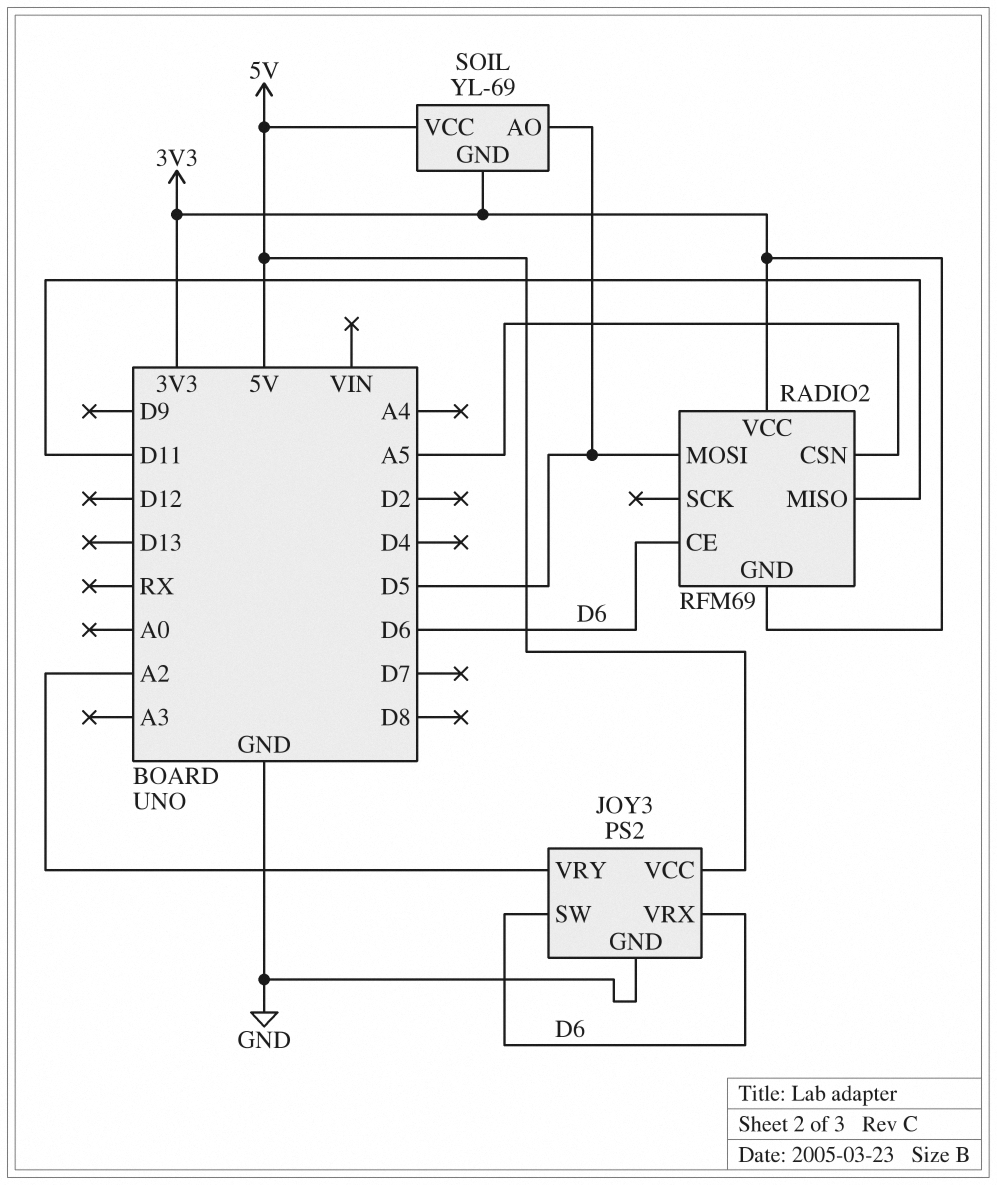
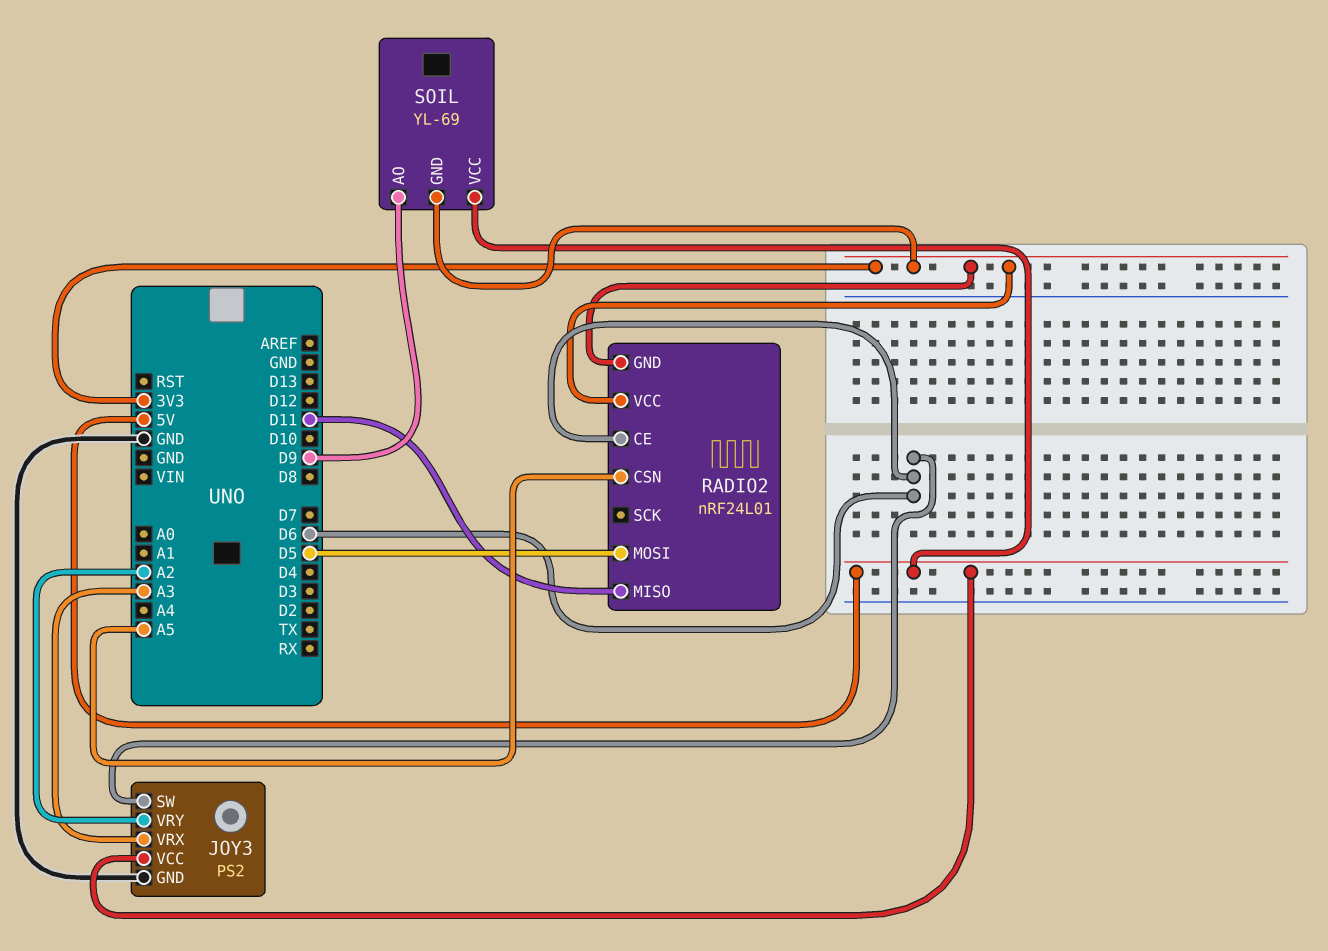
JOY3 pin VRX: D6 -> A3
RADIO2: RFM69 -> nRF24L01
SOIL pin AO: D5 -> D9

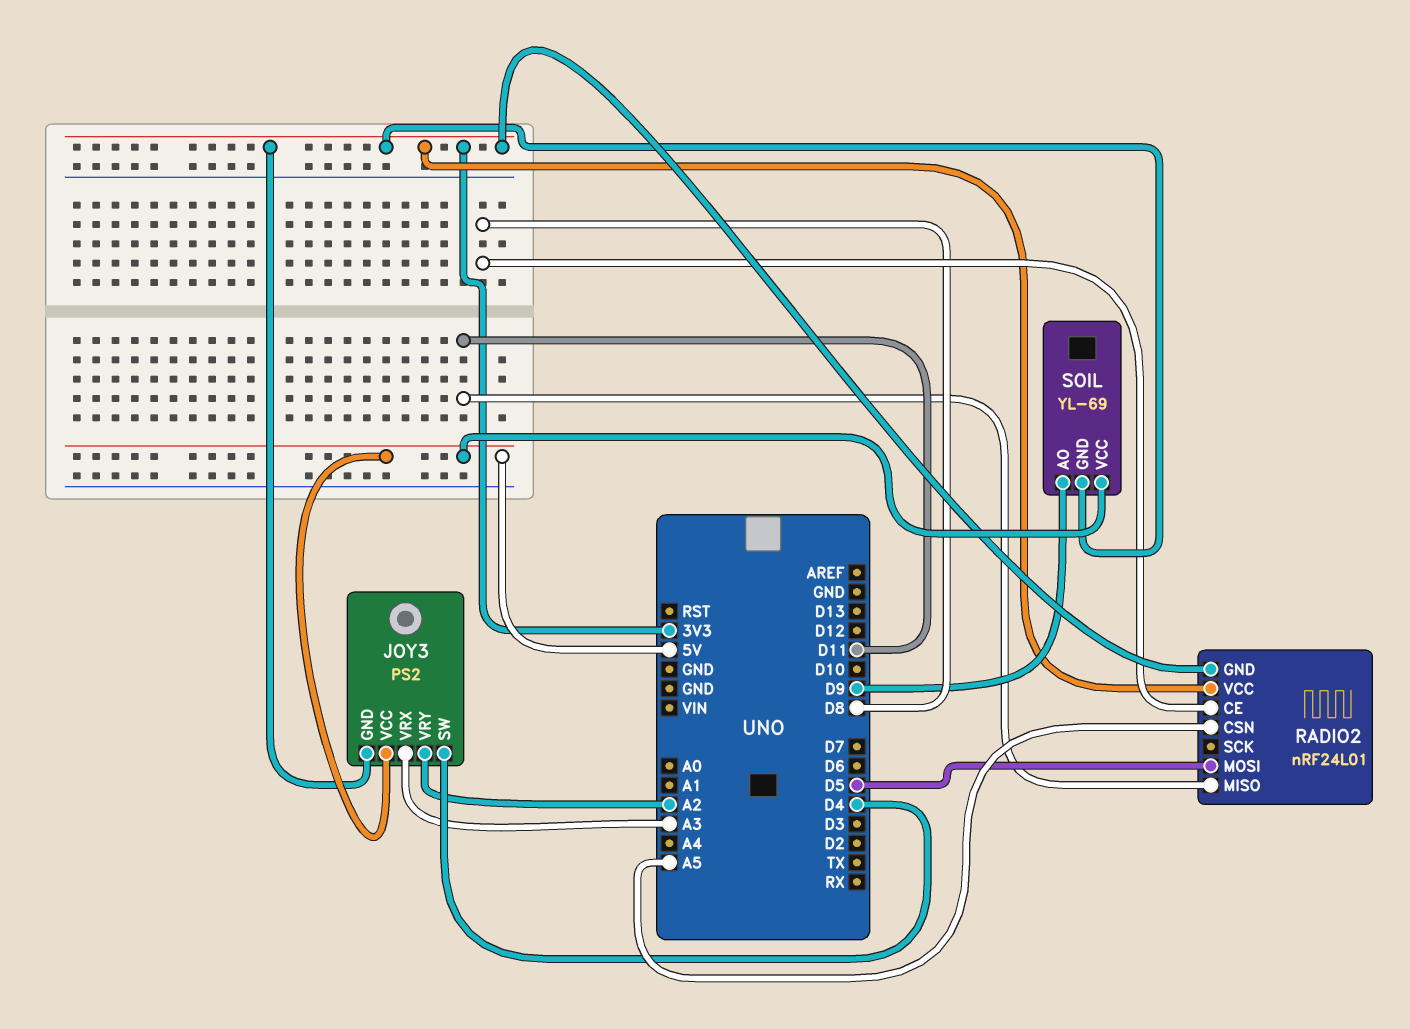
JOY3 pin GND: GND -> 3V3
JOY3 pin SW: D6 -> D4
RADIO2 pin CE: D6 -> D8

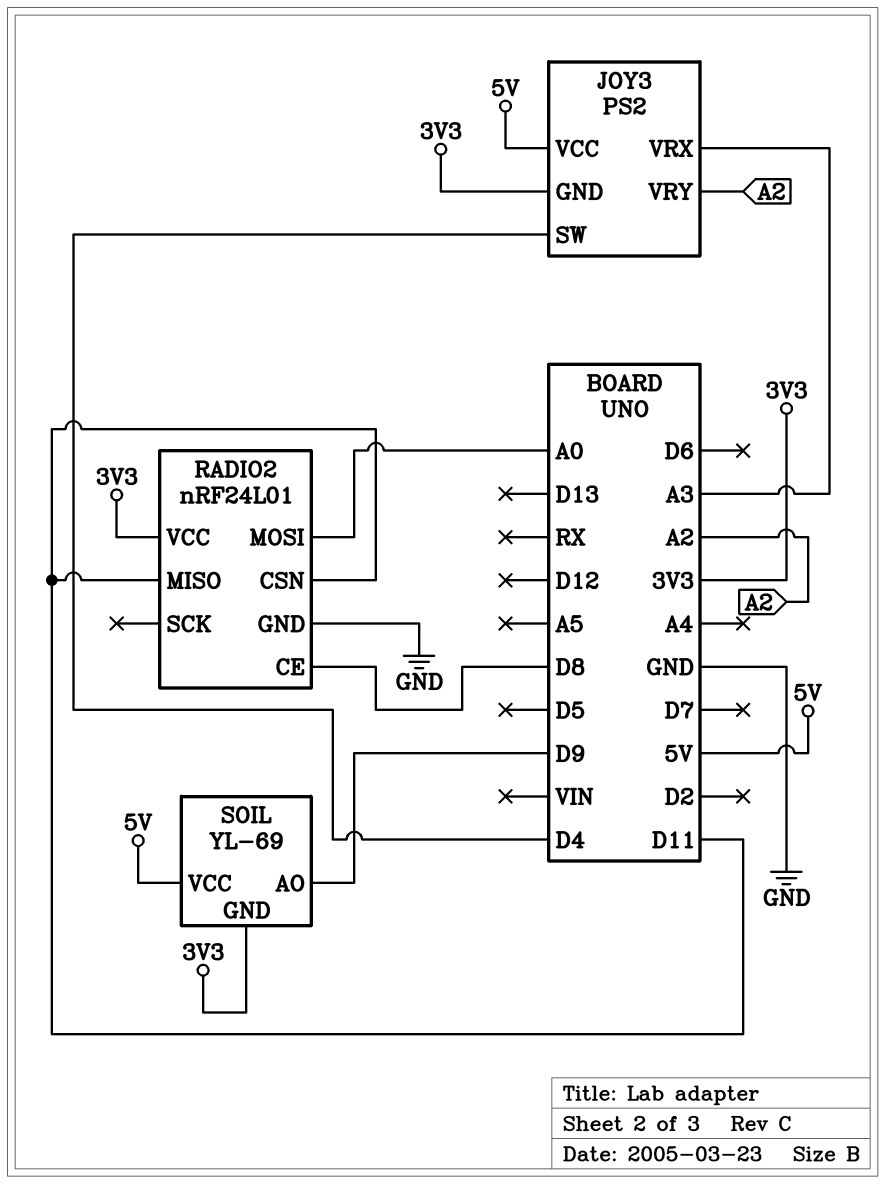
RADIO2 pin CSN: A5 -> D11
RADIO2 pin GND: 3V3 -> GND
RADIO2 pin MOSI: D5 -> A0

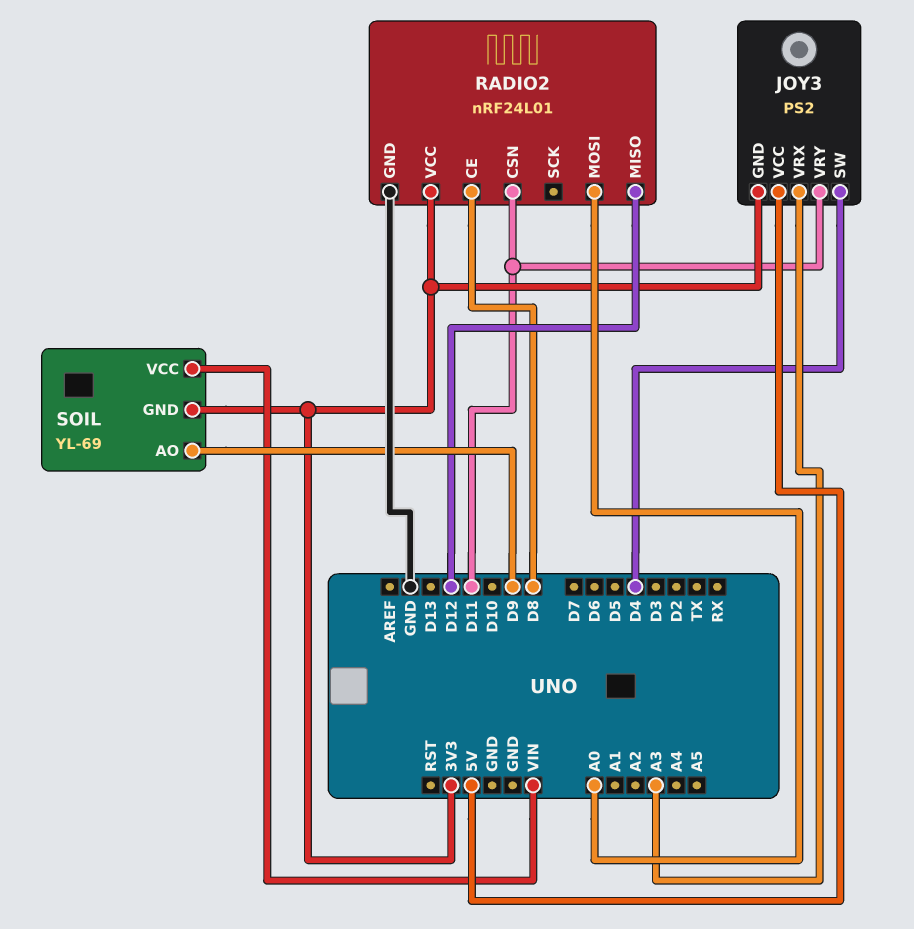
JOY3 pin VRY: A2 -> D11
RADIO2 pin MISO: D11 -> D12
SOIL pin VCC: 5V -> VIN

